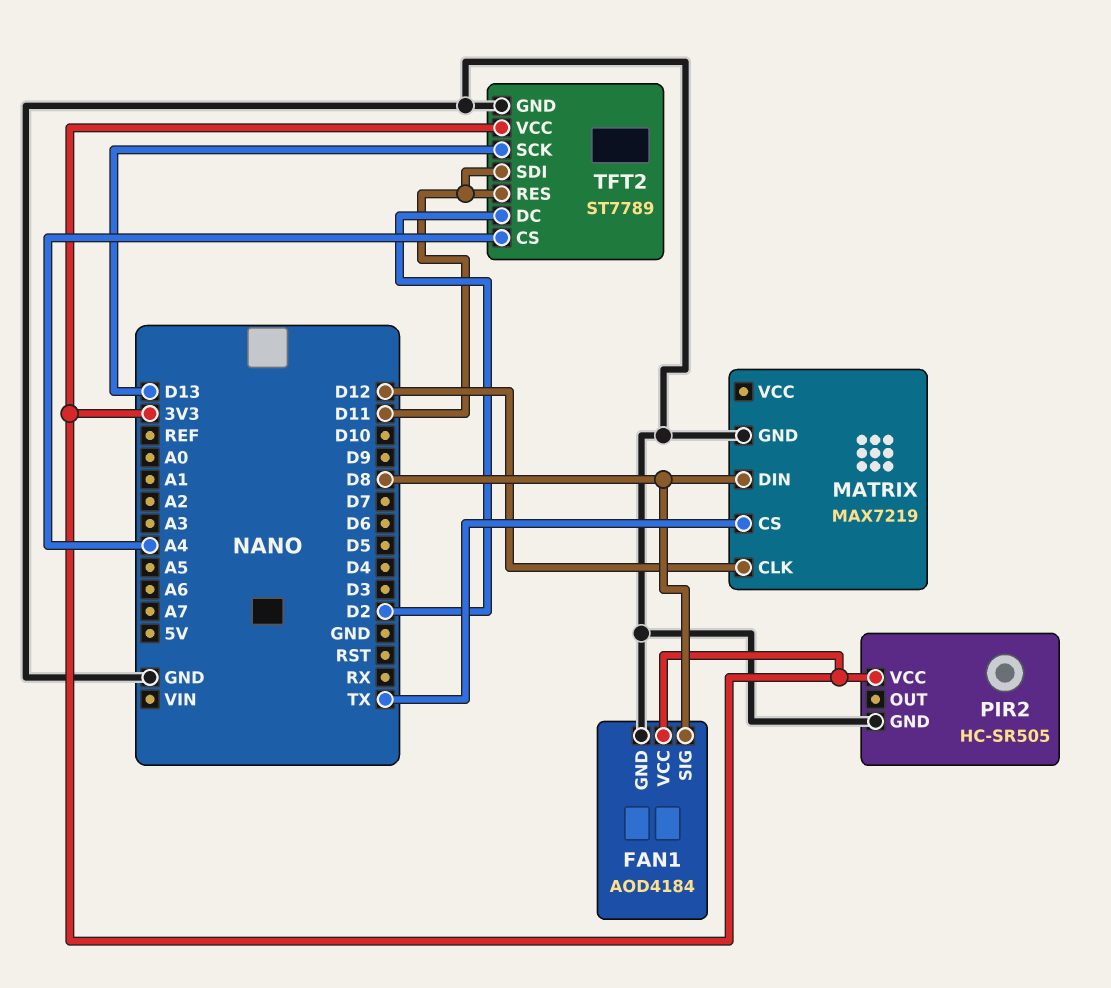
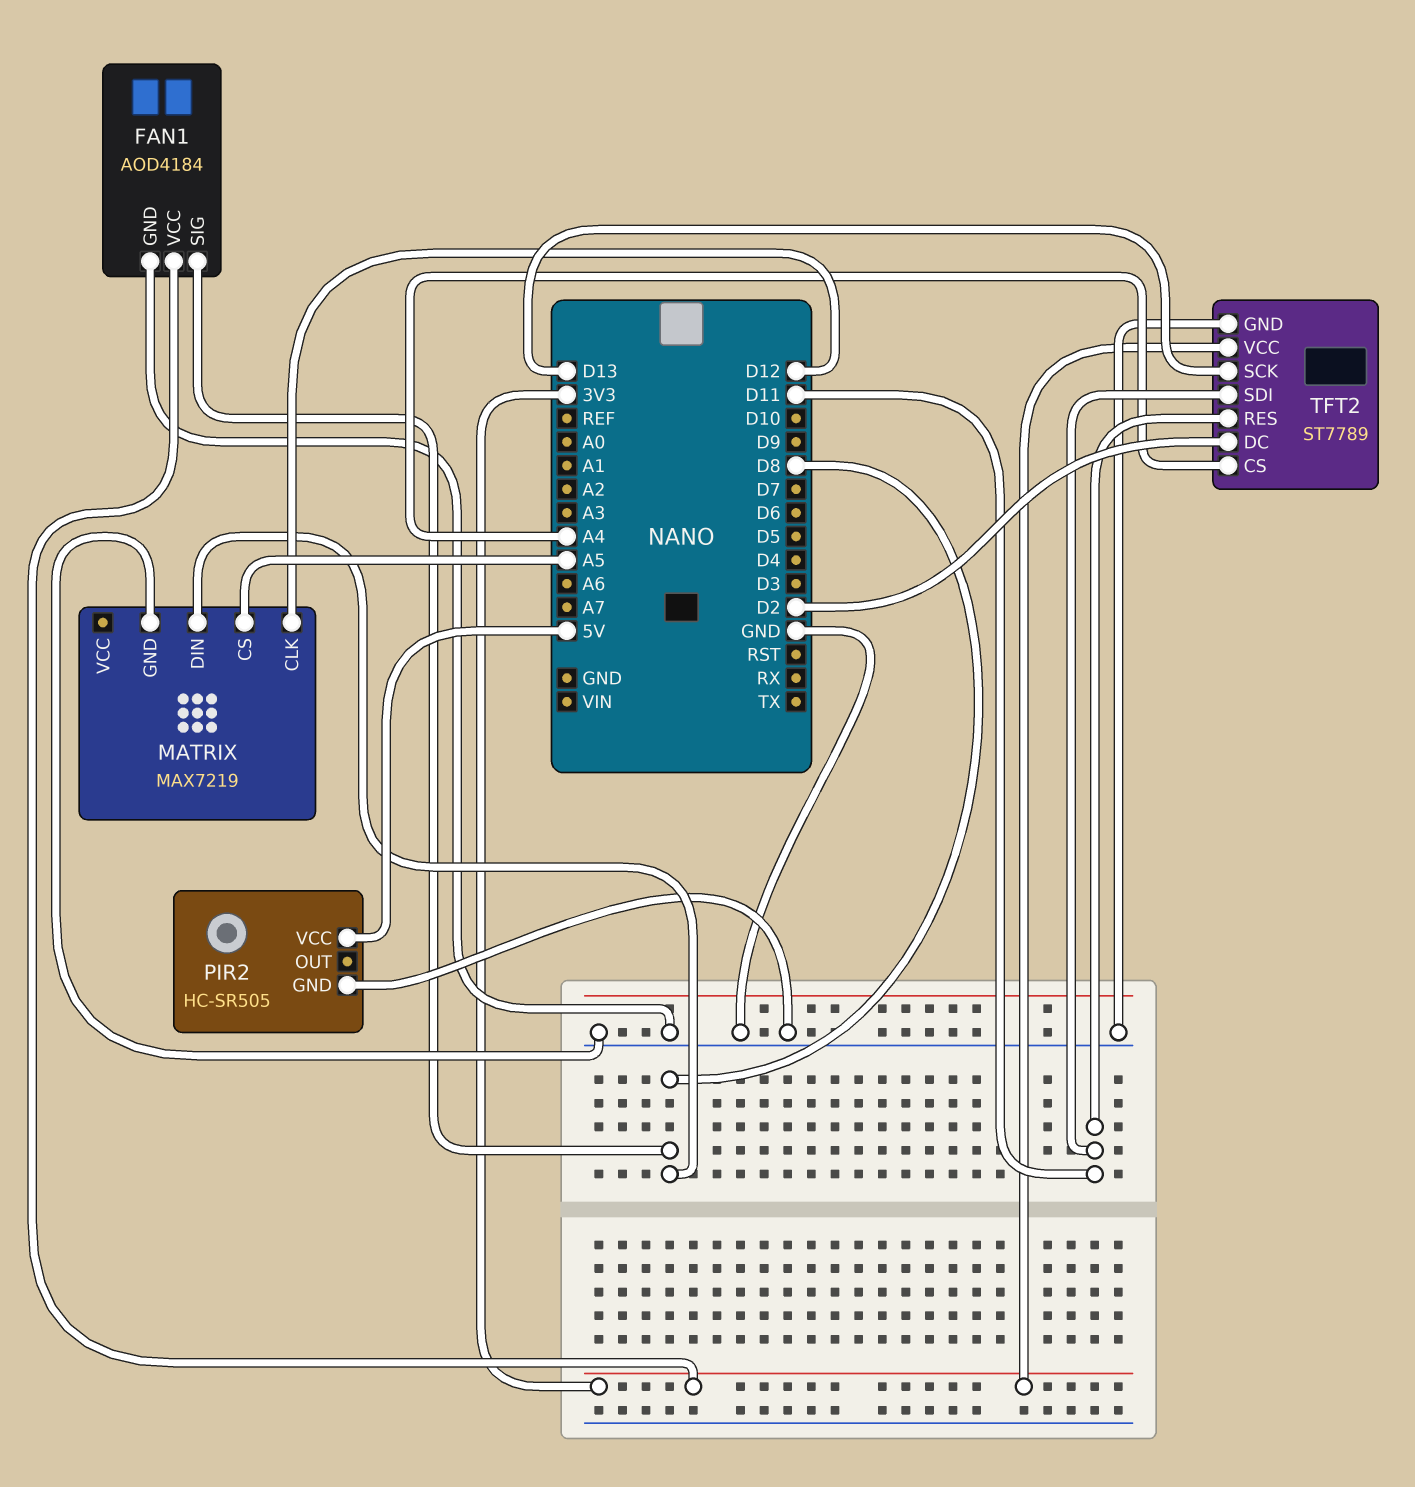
MATRIX pin CS: TX -> A5
PIR2 pin VCC: 3V3 -> 5V

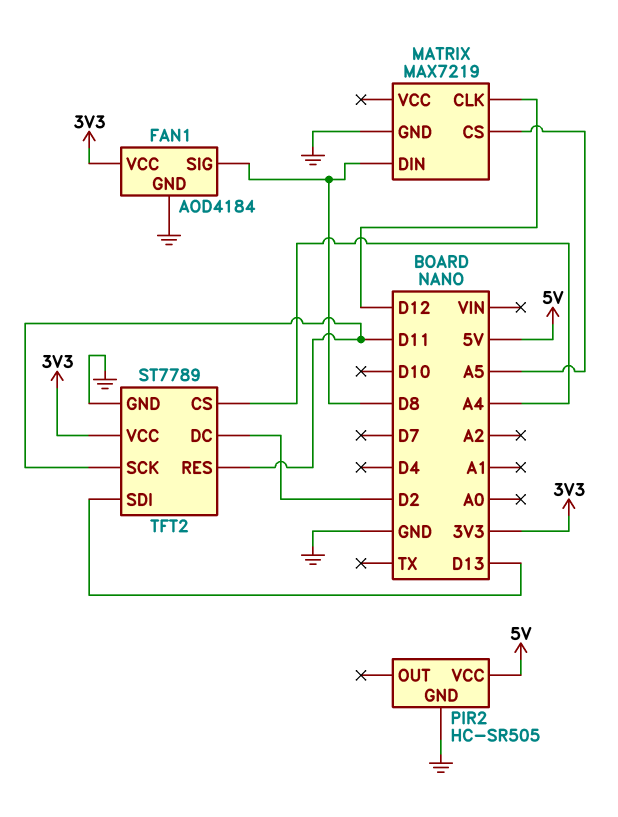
TFT2 pin SCK: D13 -> D11
TFT2 pin SDI: D11 -> D13

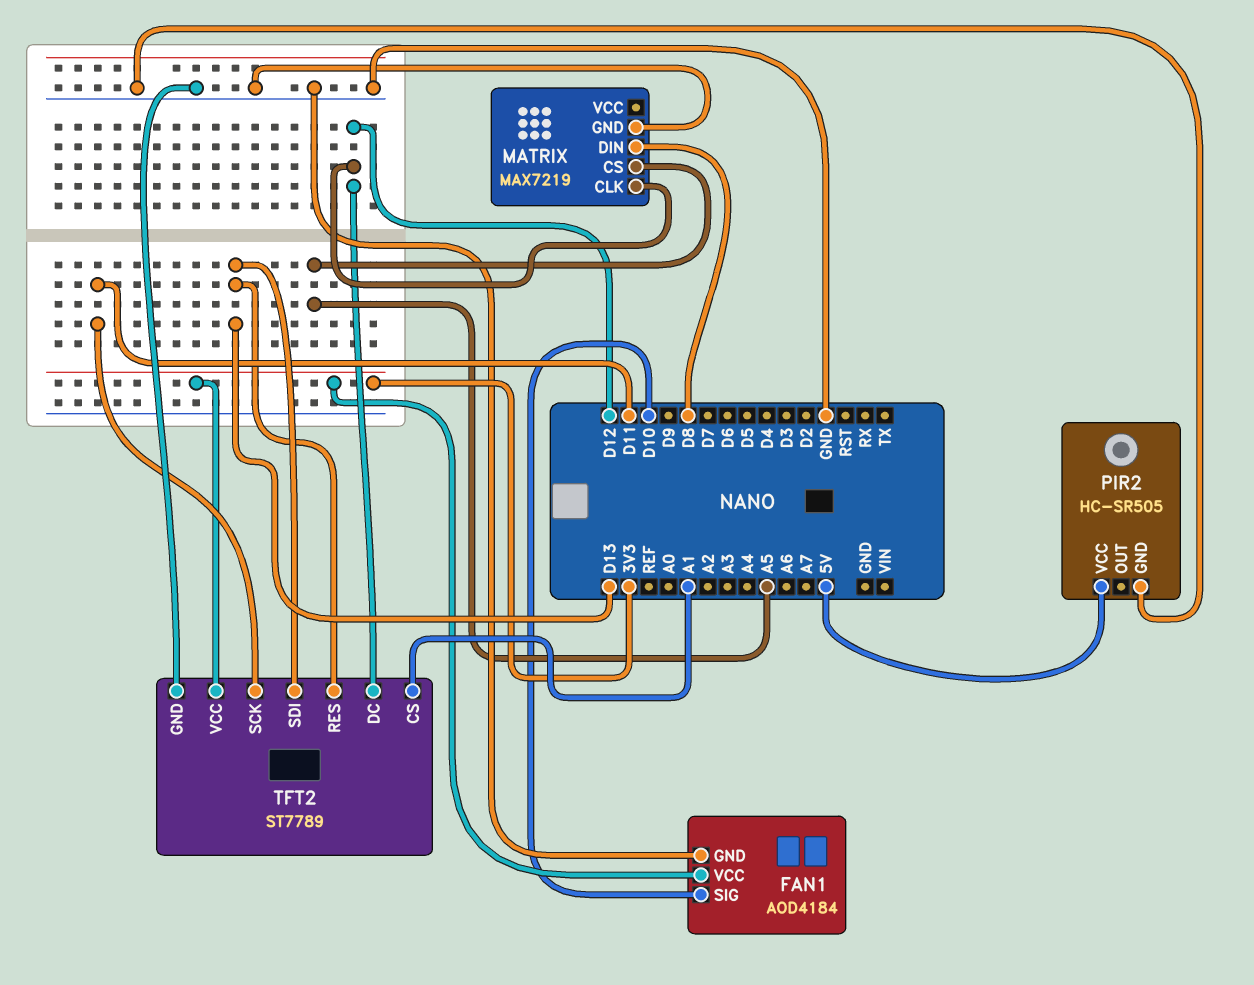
FAN1 pin SIG: D8 -> D10
TFT2 pin CS: A4 -> A1
TFT2 pin DC: D2 -> D12
TFT2 pin RES: D11 -> D13

